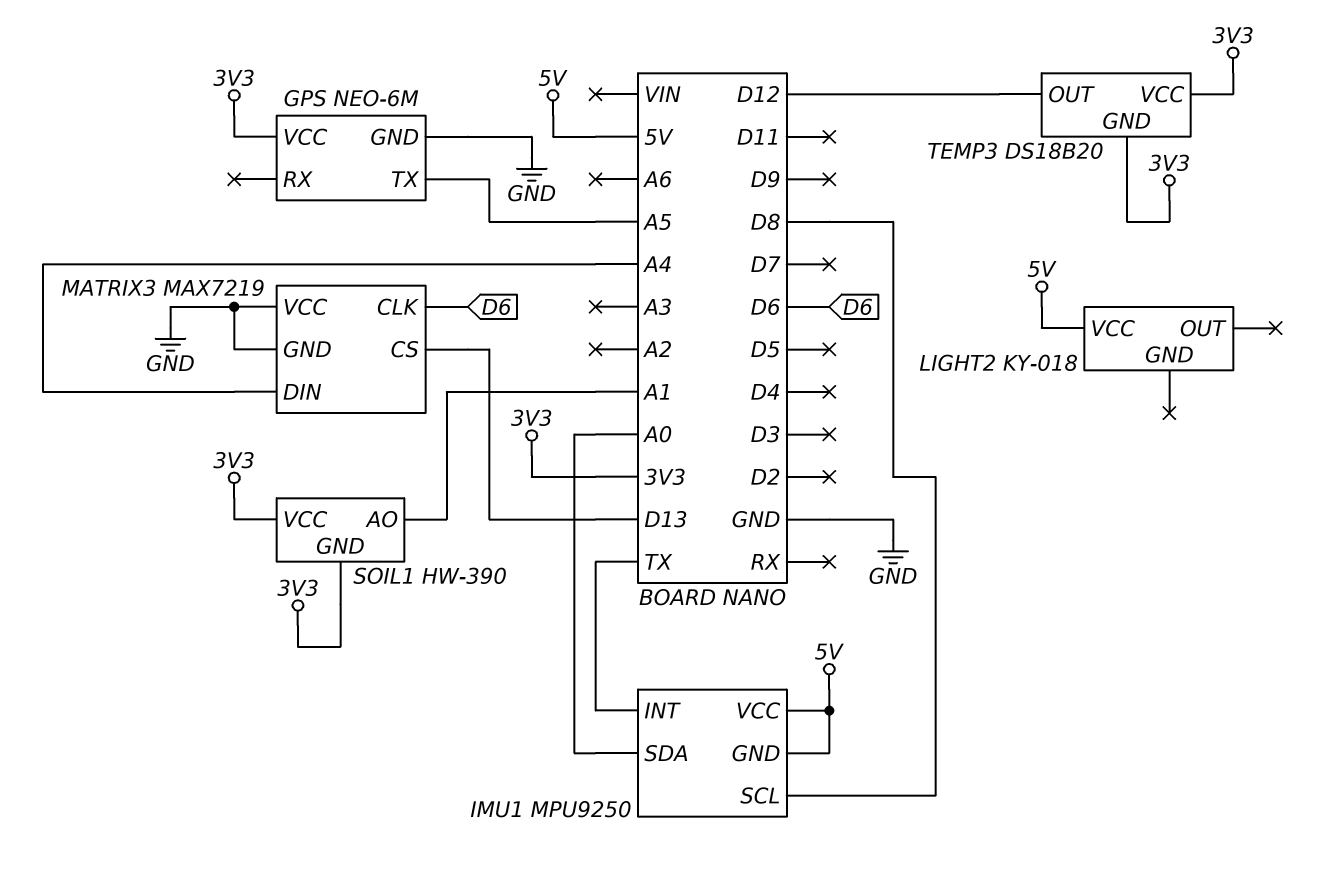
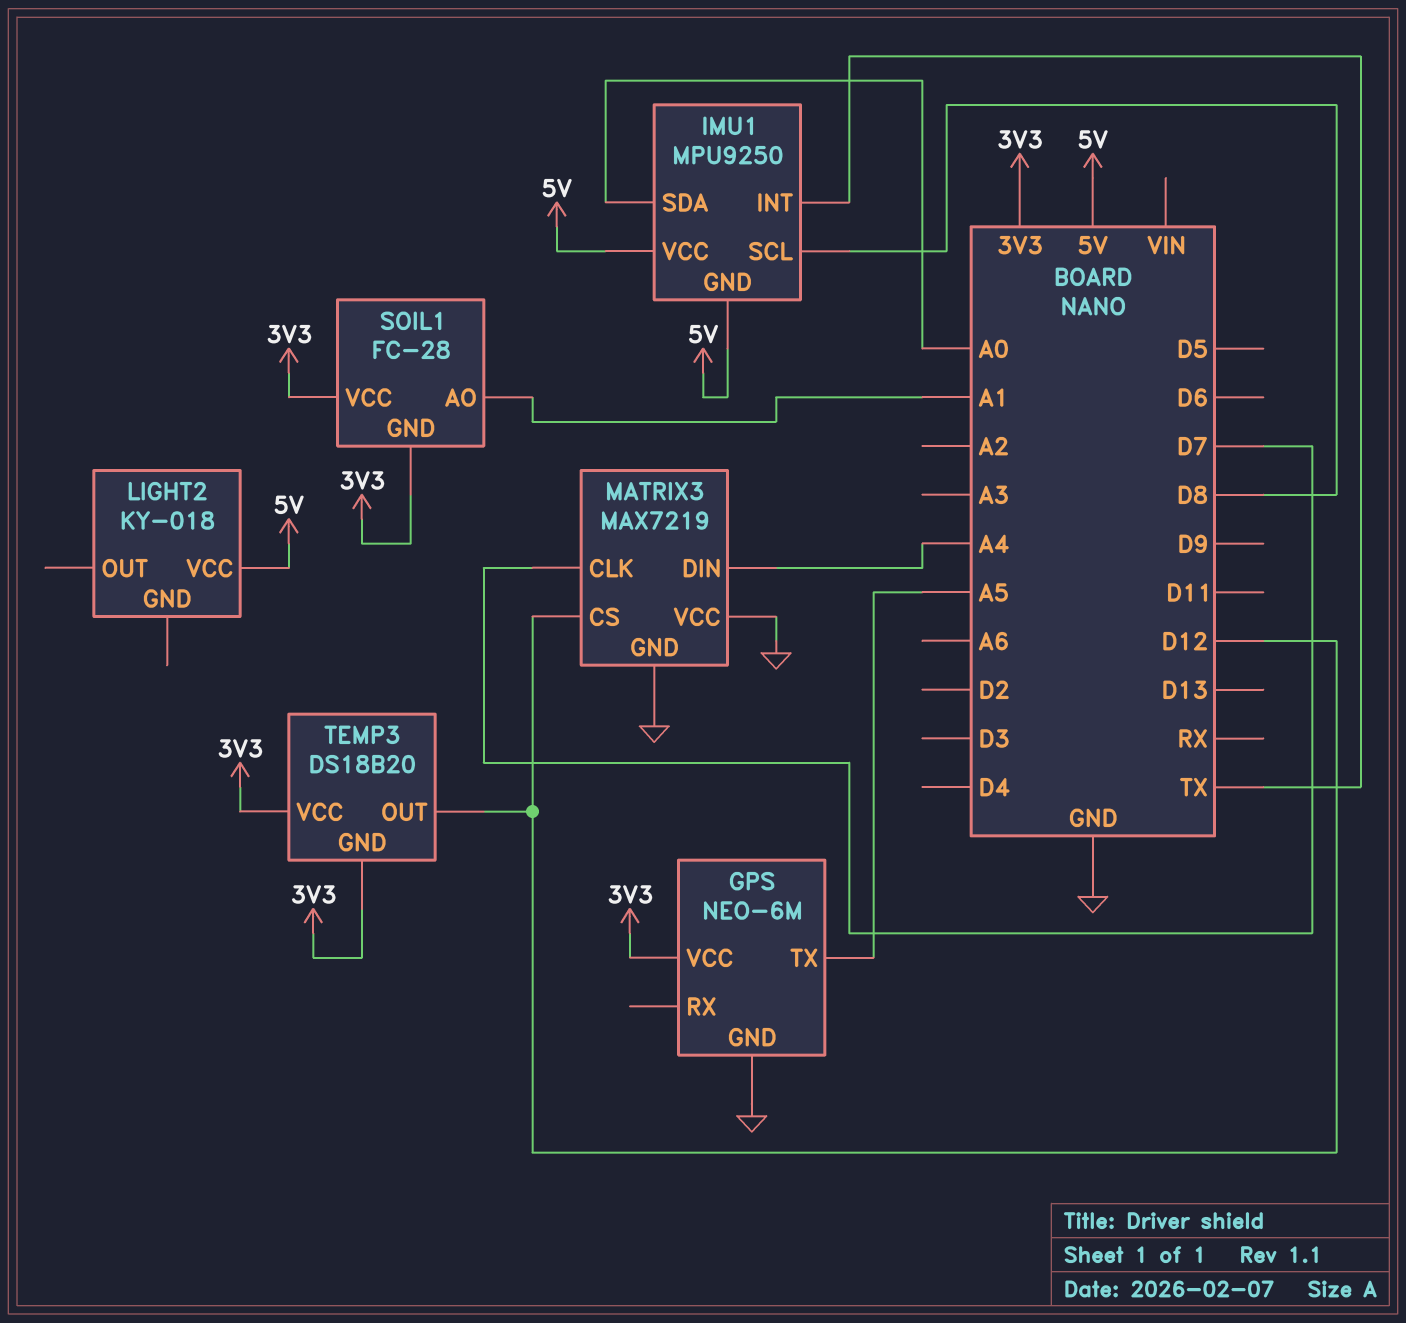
MATRIX3 pin CLK: D6 -> D7
MATRIX3 pin CS: D13 -> D12
SOIL1: HW-390 -> FC-28

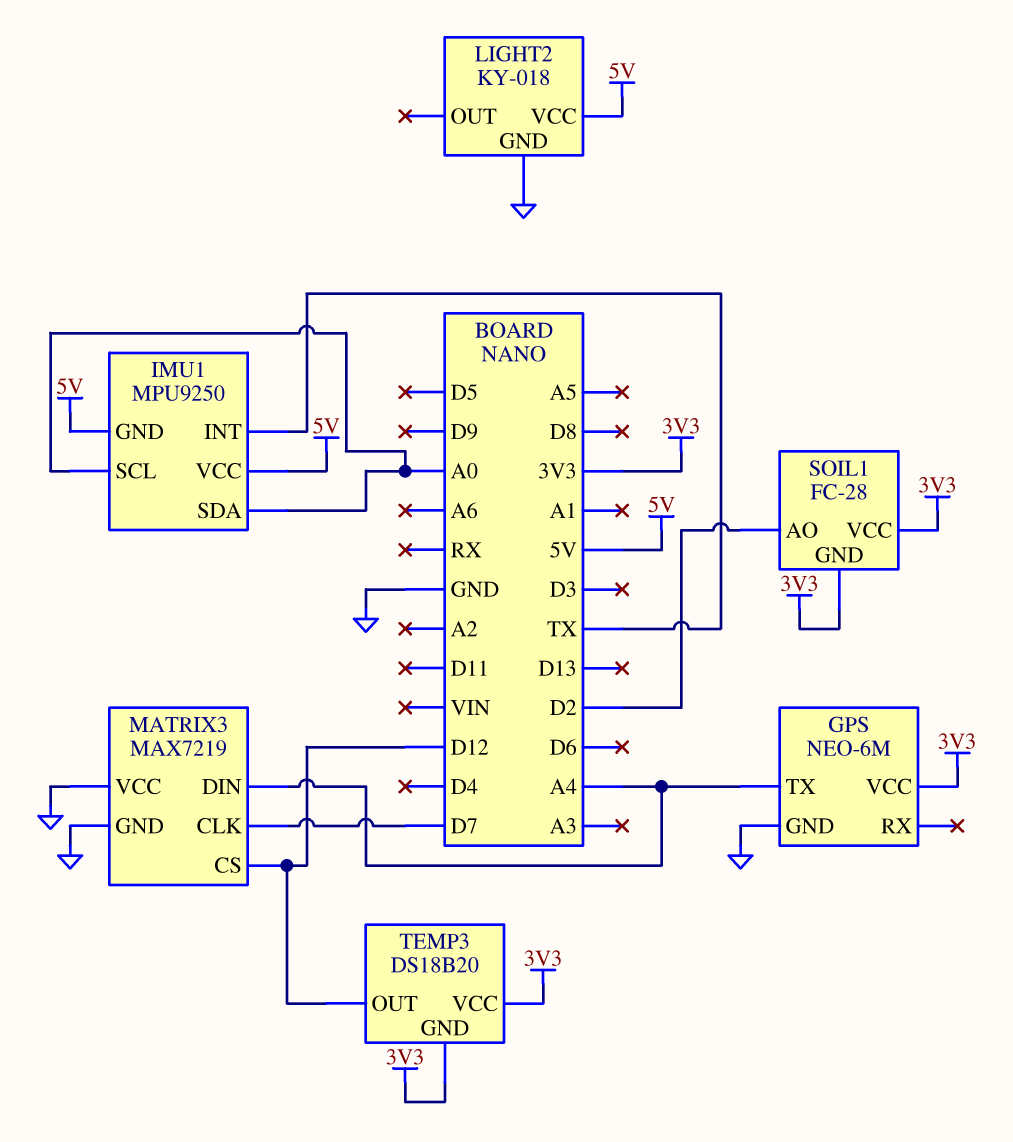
GPS pin TX: A5 -> A4
IMU1 pin SCL: D8 -> A0
LIGHT2 pin GND: none -> GND
SOIL1 pin AO: A1 -> D2

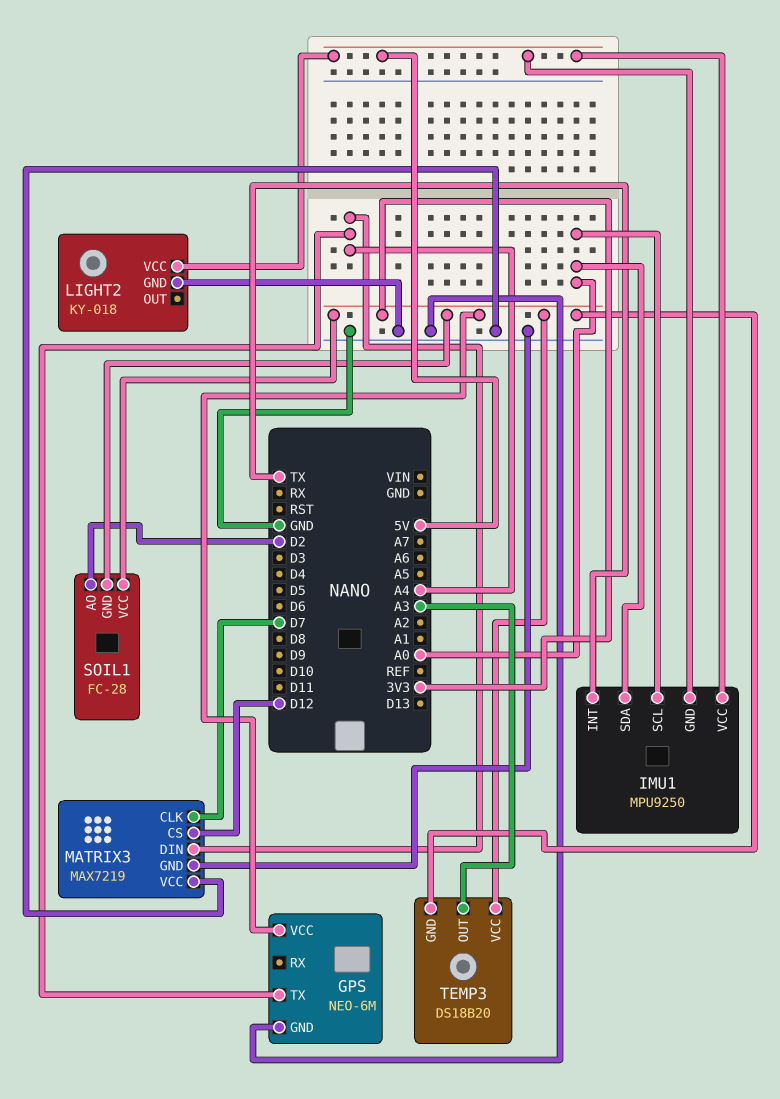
TEMP3 pin OUT: D12 -> A3

